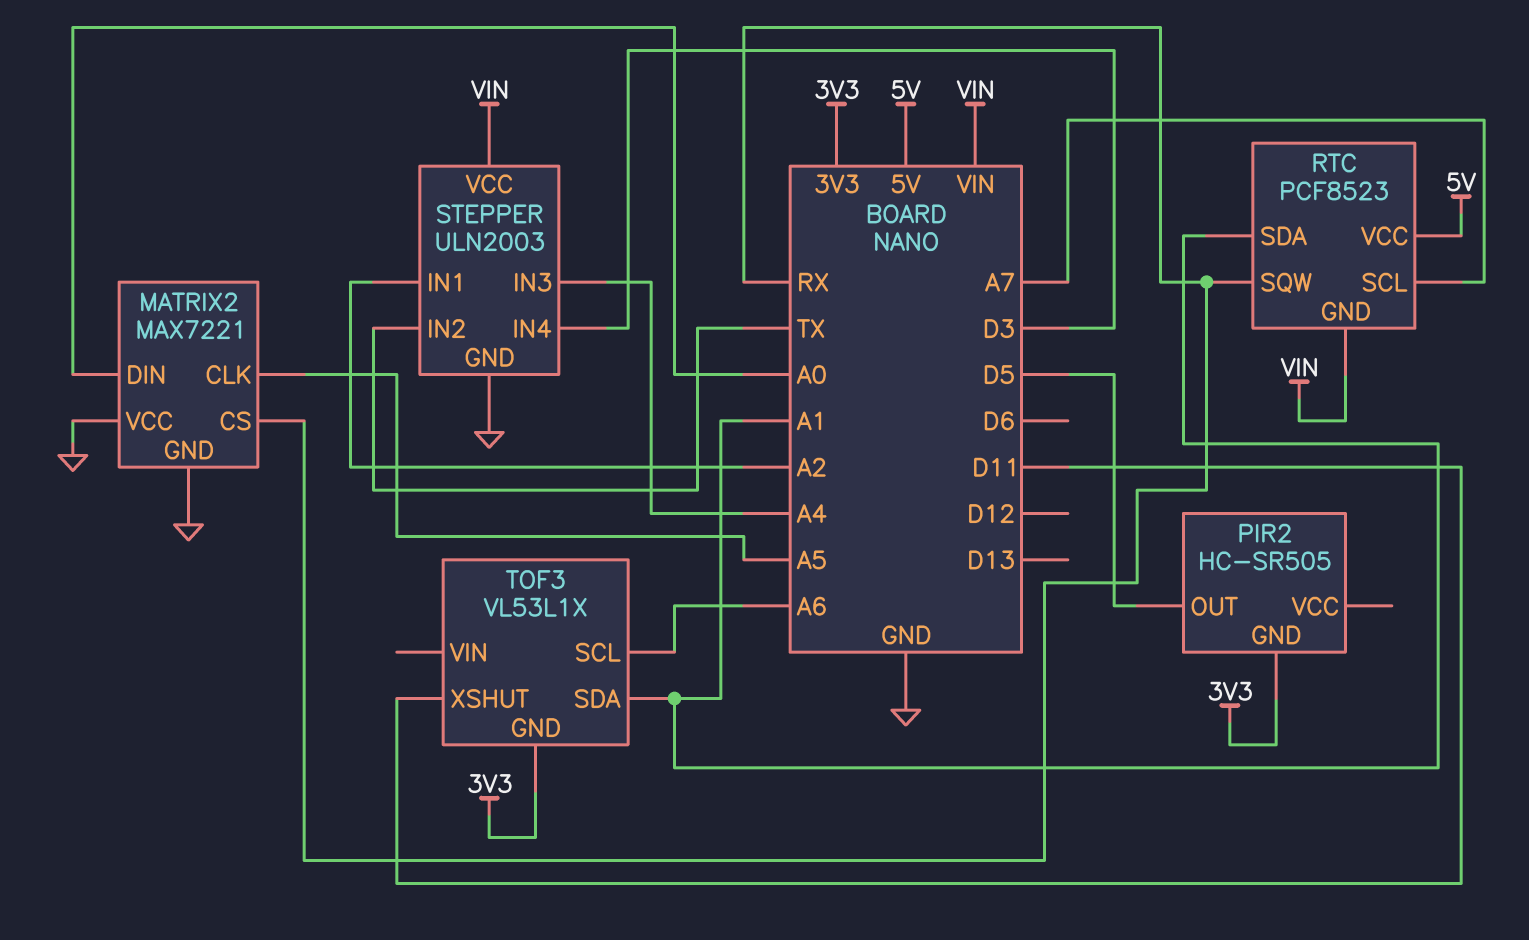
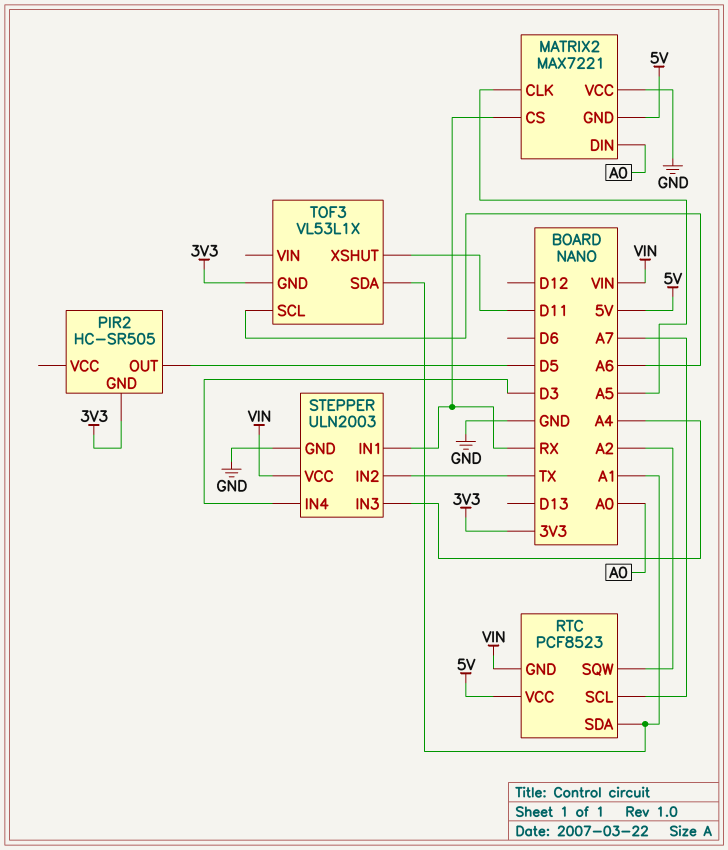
MATRIX2 pin GND: GND -> 5V
RTC pin SQW: RX -> A2
STEPPER pin IN1: A2 -> RX

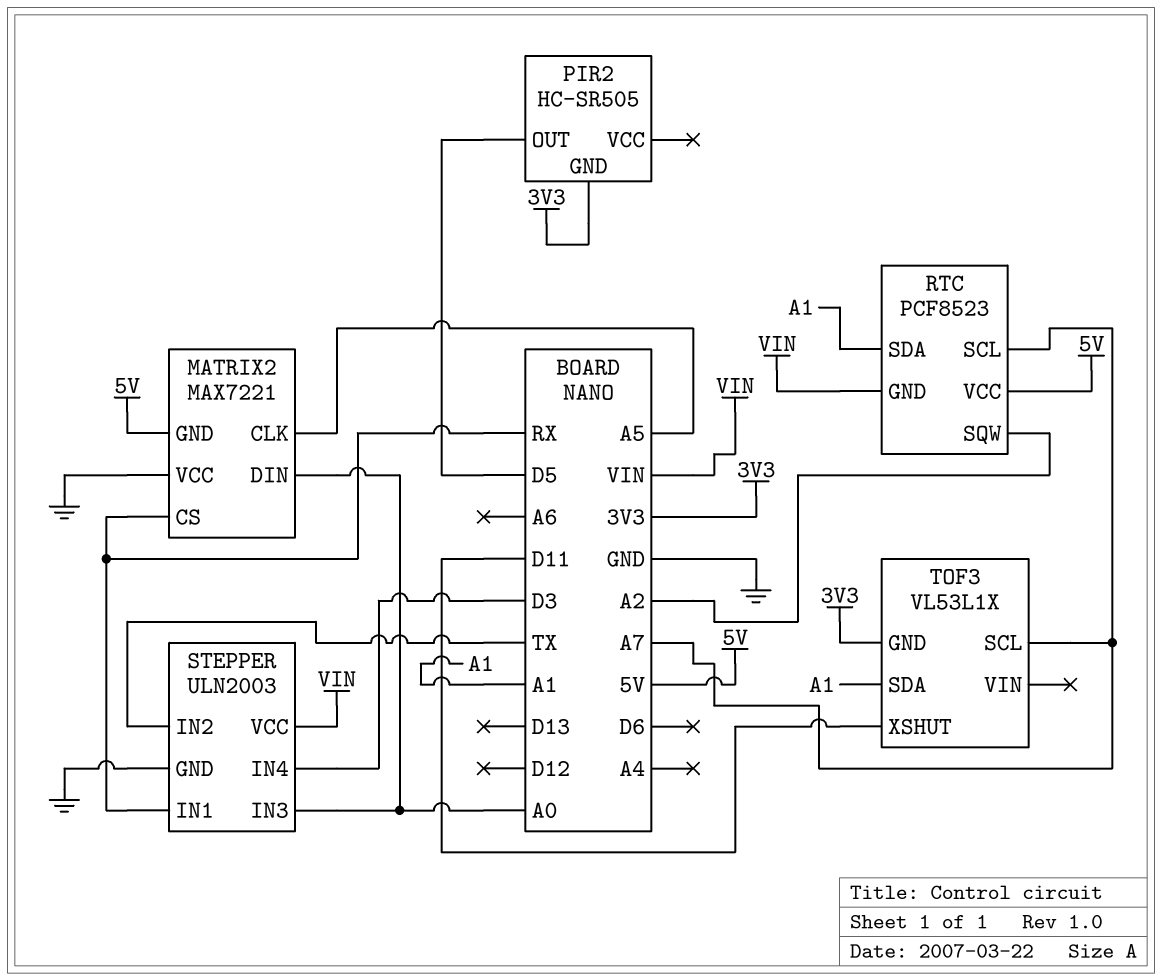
STEPPER pin IN3: A4 -> A0
TOF3 pin SCL: A6 -> A7

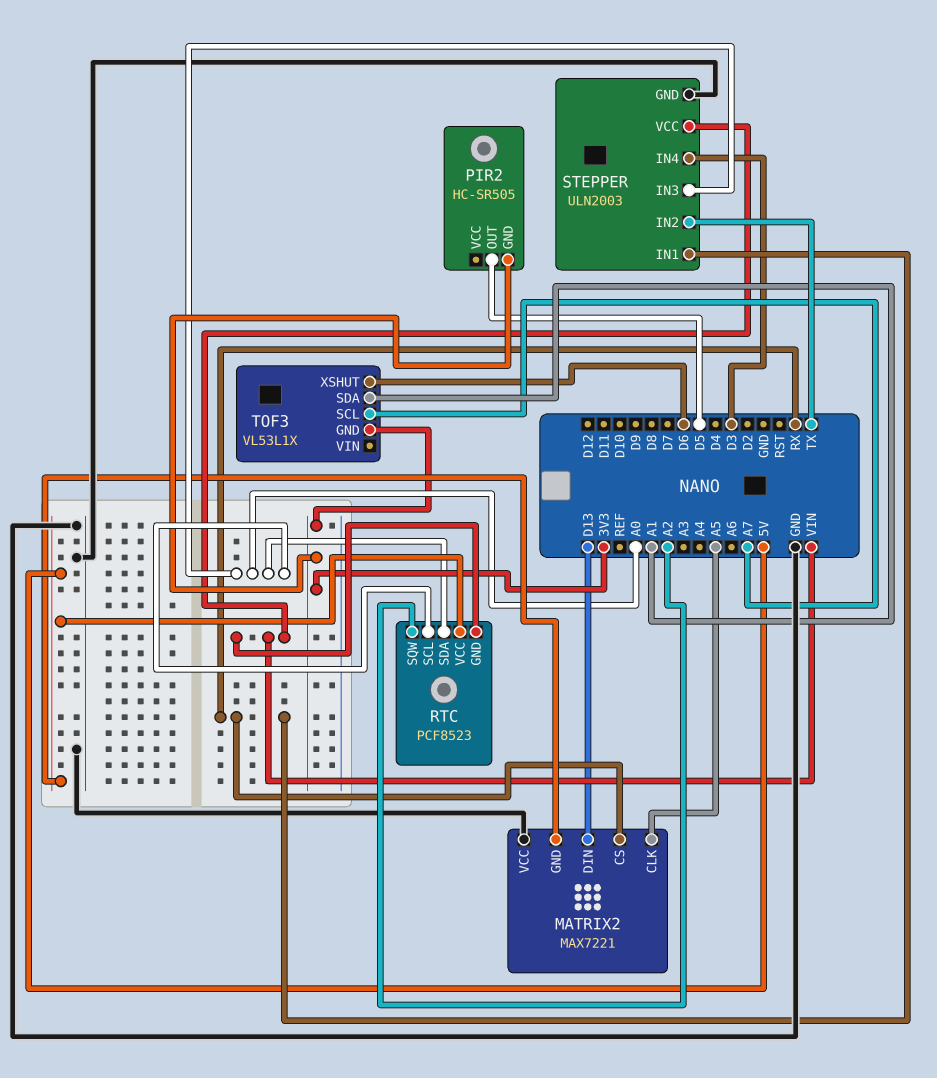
MATRIX2 pin DIN: A0 -> D13
RTC pin SCL: A7 -> A0
RTC pin SDA: A1 -> A0
TOF3 pin XSHUT: D11 -> D6

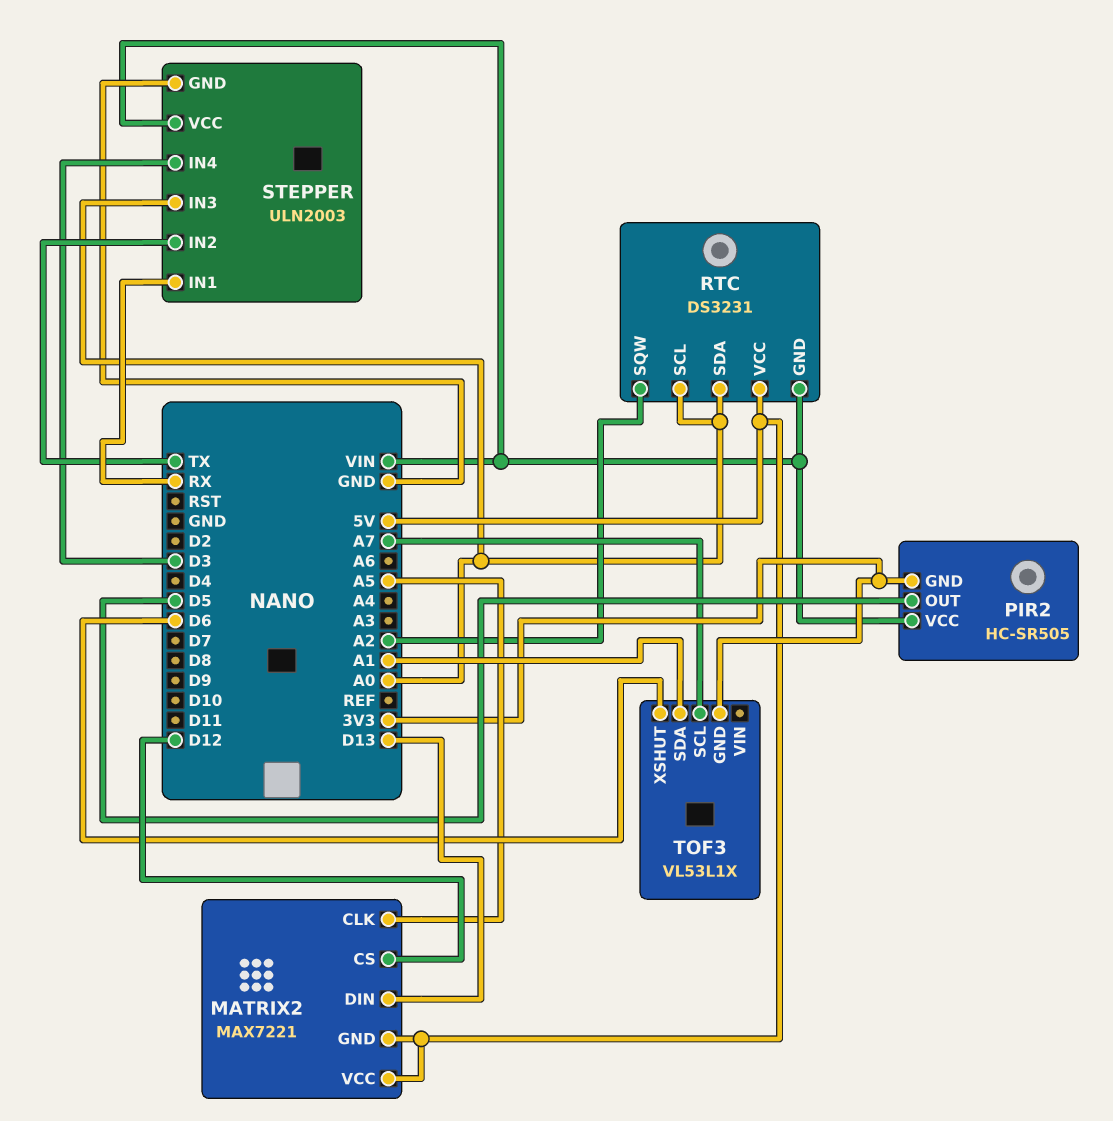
MATRIX2 pin CS: RX -> D12
MATRIX2 pin VCC: GND -> 5V
PIR2 pin VCC: none -> VIN
RTC: PCF8523 -> DS3231

